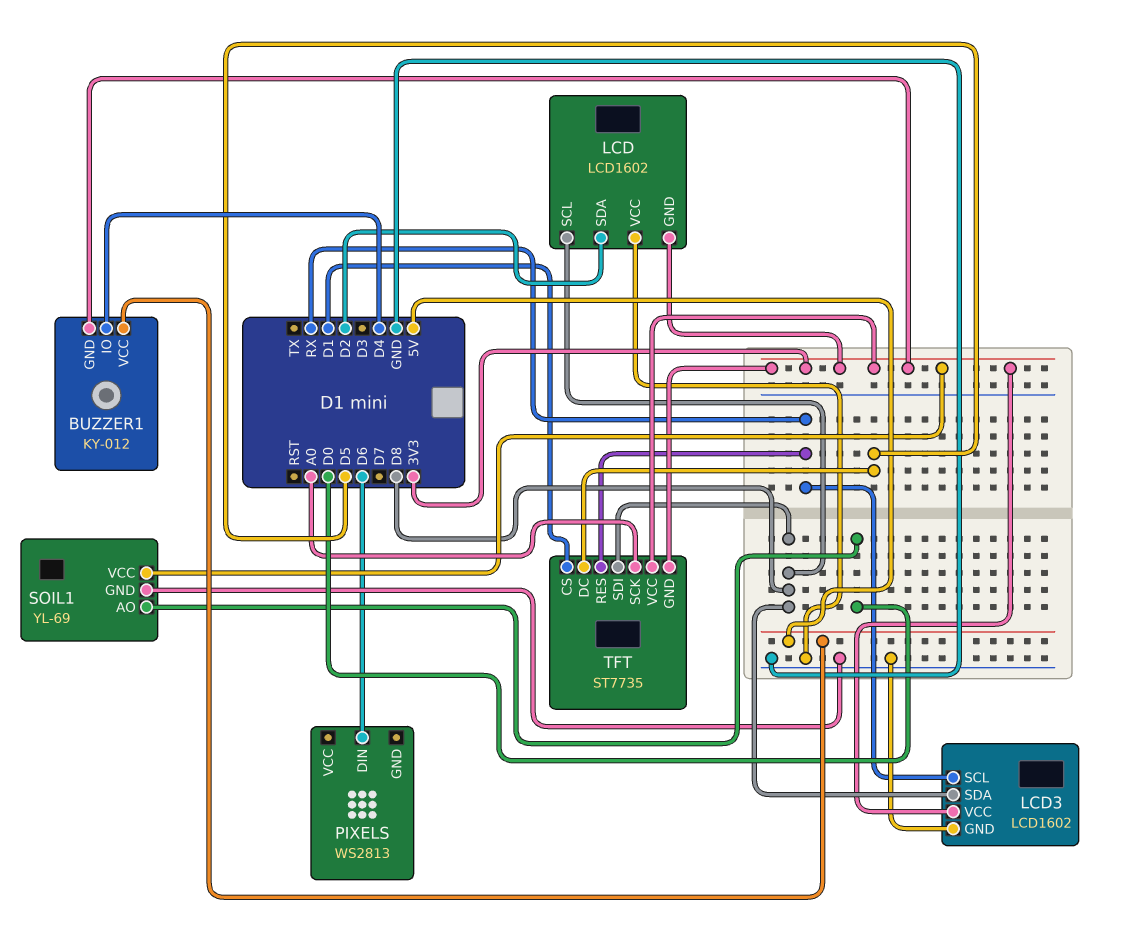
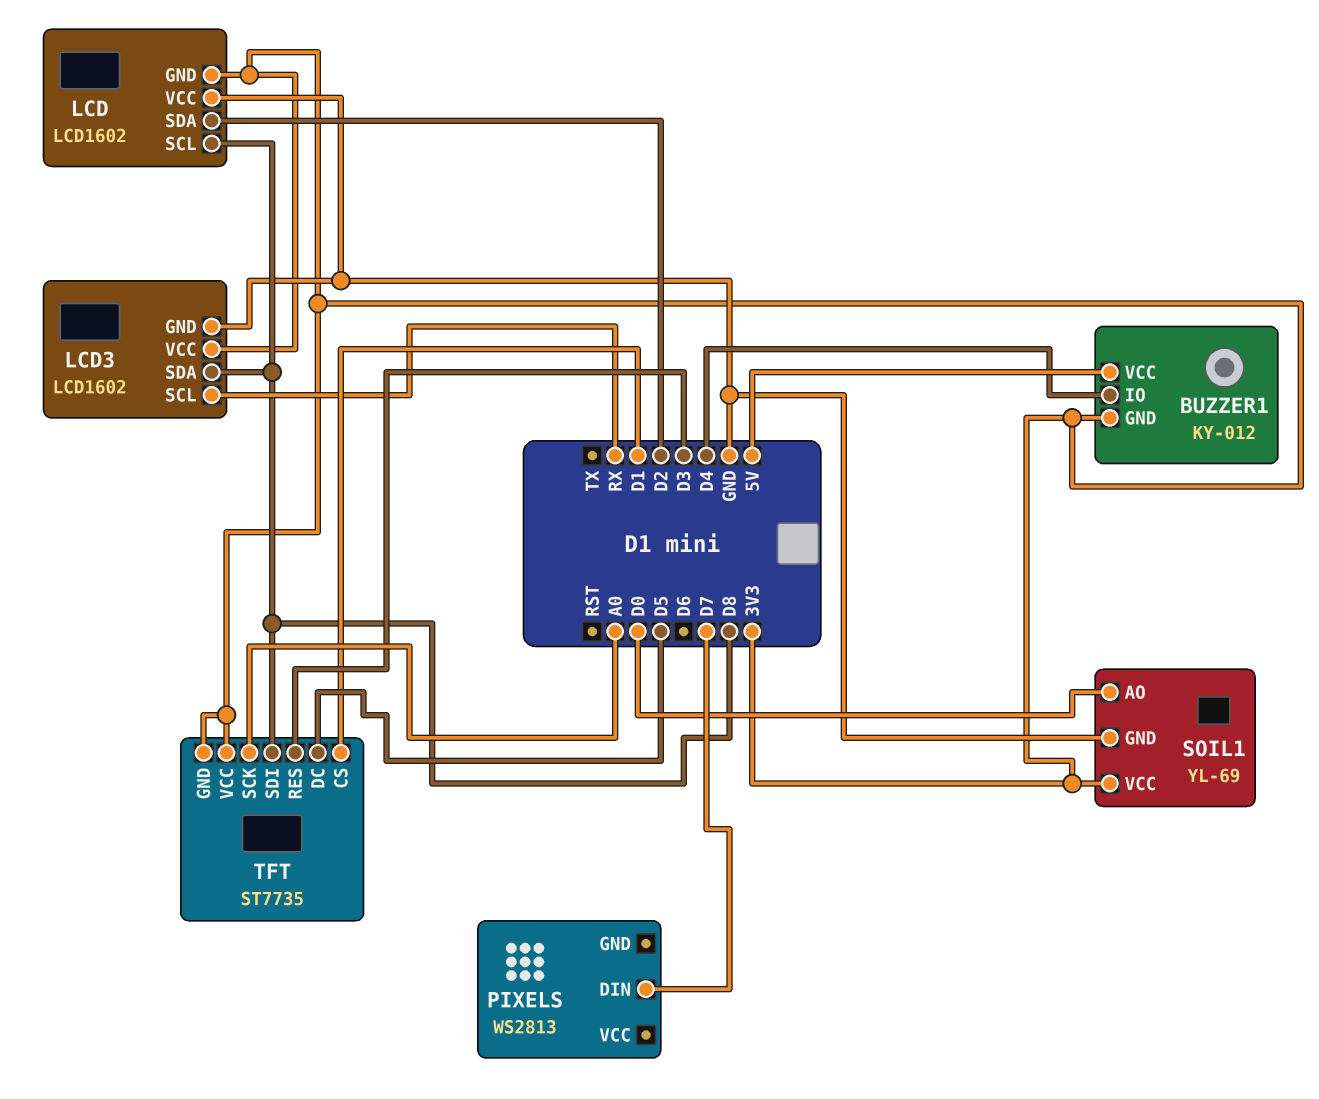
PIXELS pin DIN: D6 -> D7
TFT pin RES: RX -> D3

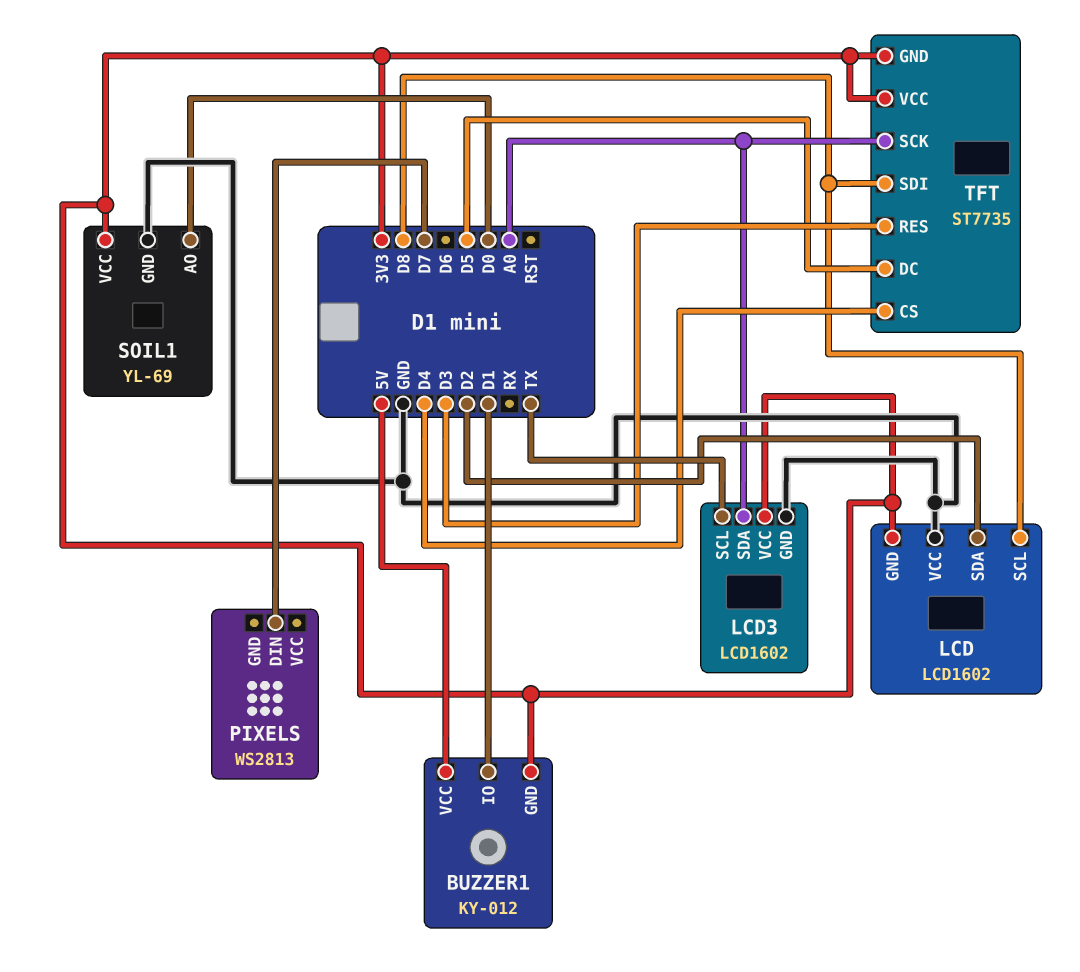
BUZZER1 pin IO: D4 -> D1
LCD3 pin SCL: RX -> TX
LCD3 pin SDA: D8 -> A0
TFT pin CS: D1 -> D4

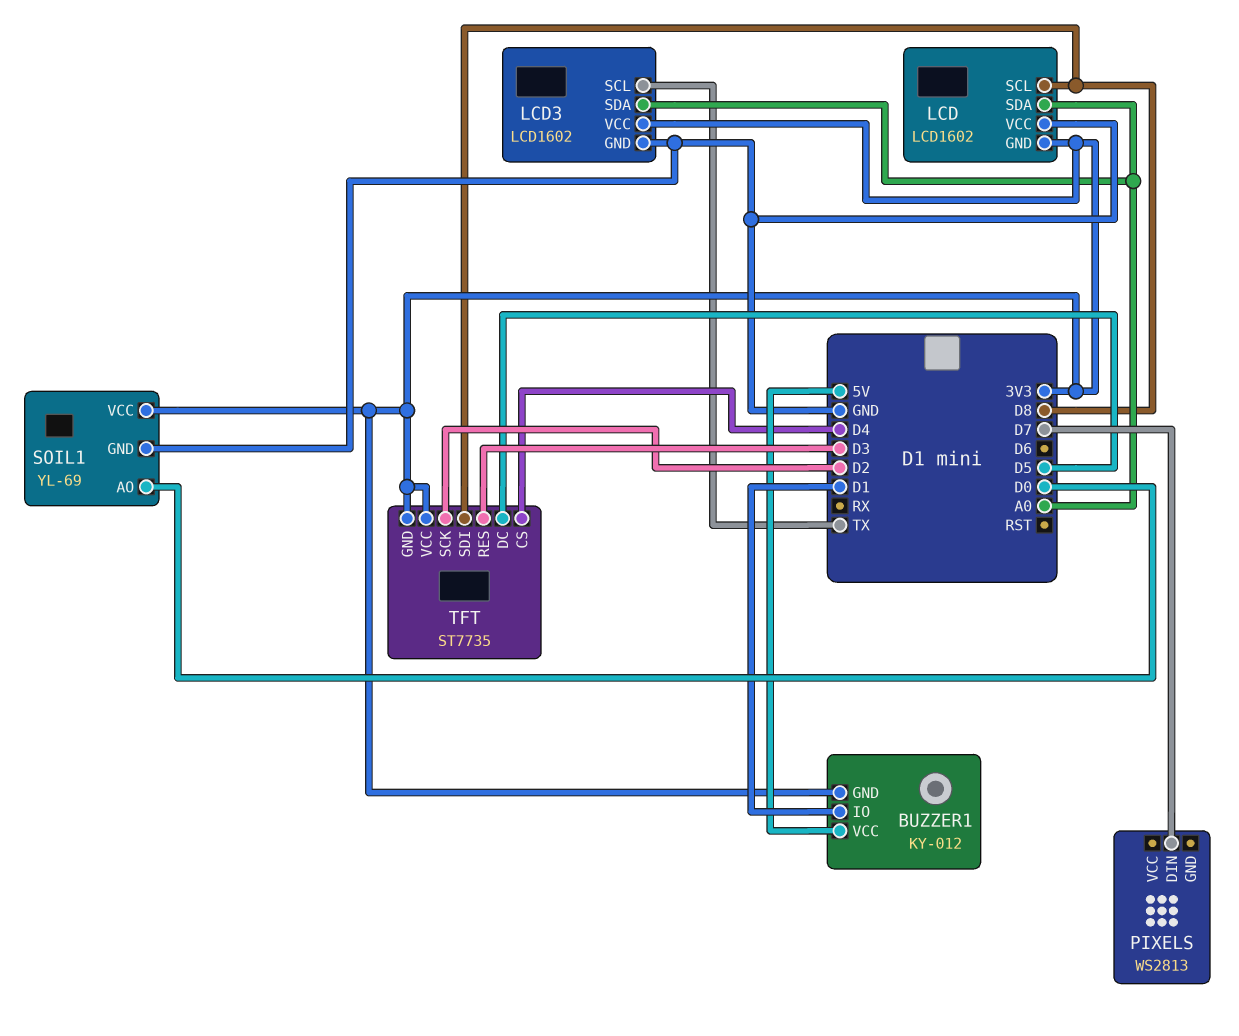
LCD pin SDA: D2 -> A0
TFT pin SCK: A0 -> D2

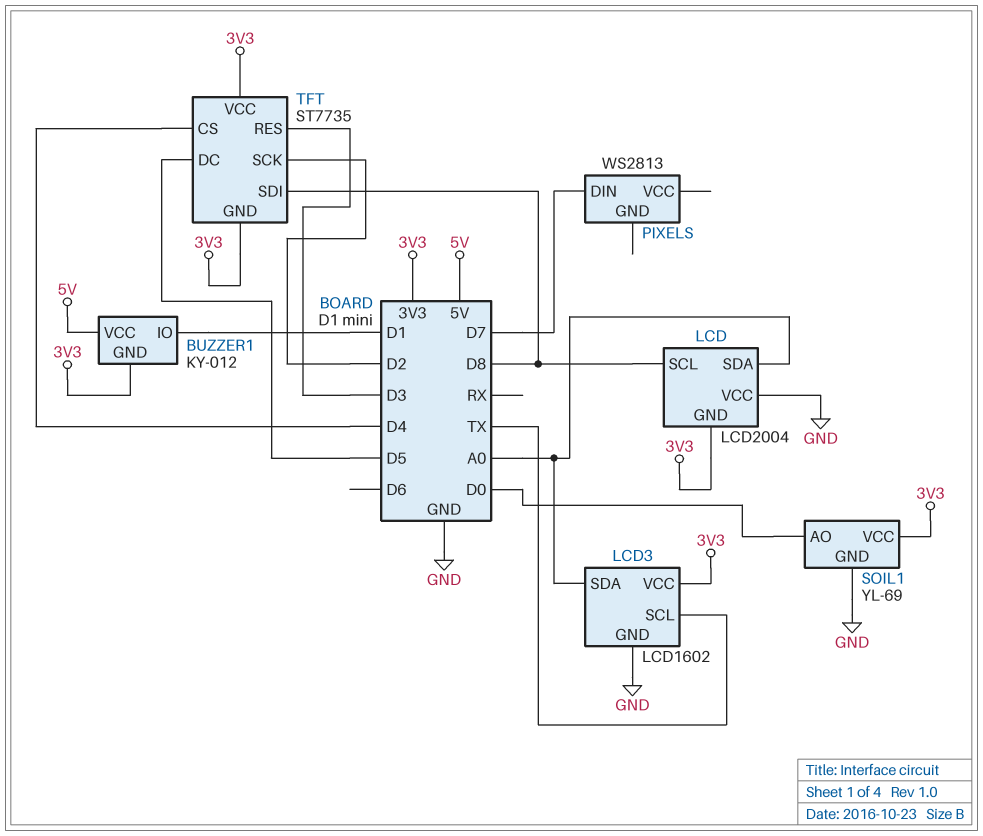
LCD: LCD1602 -> LCD2004

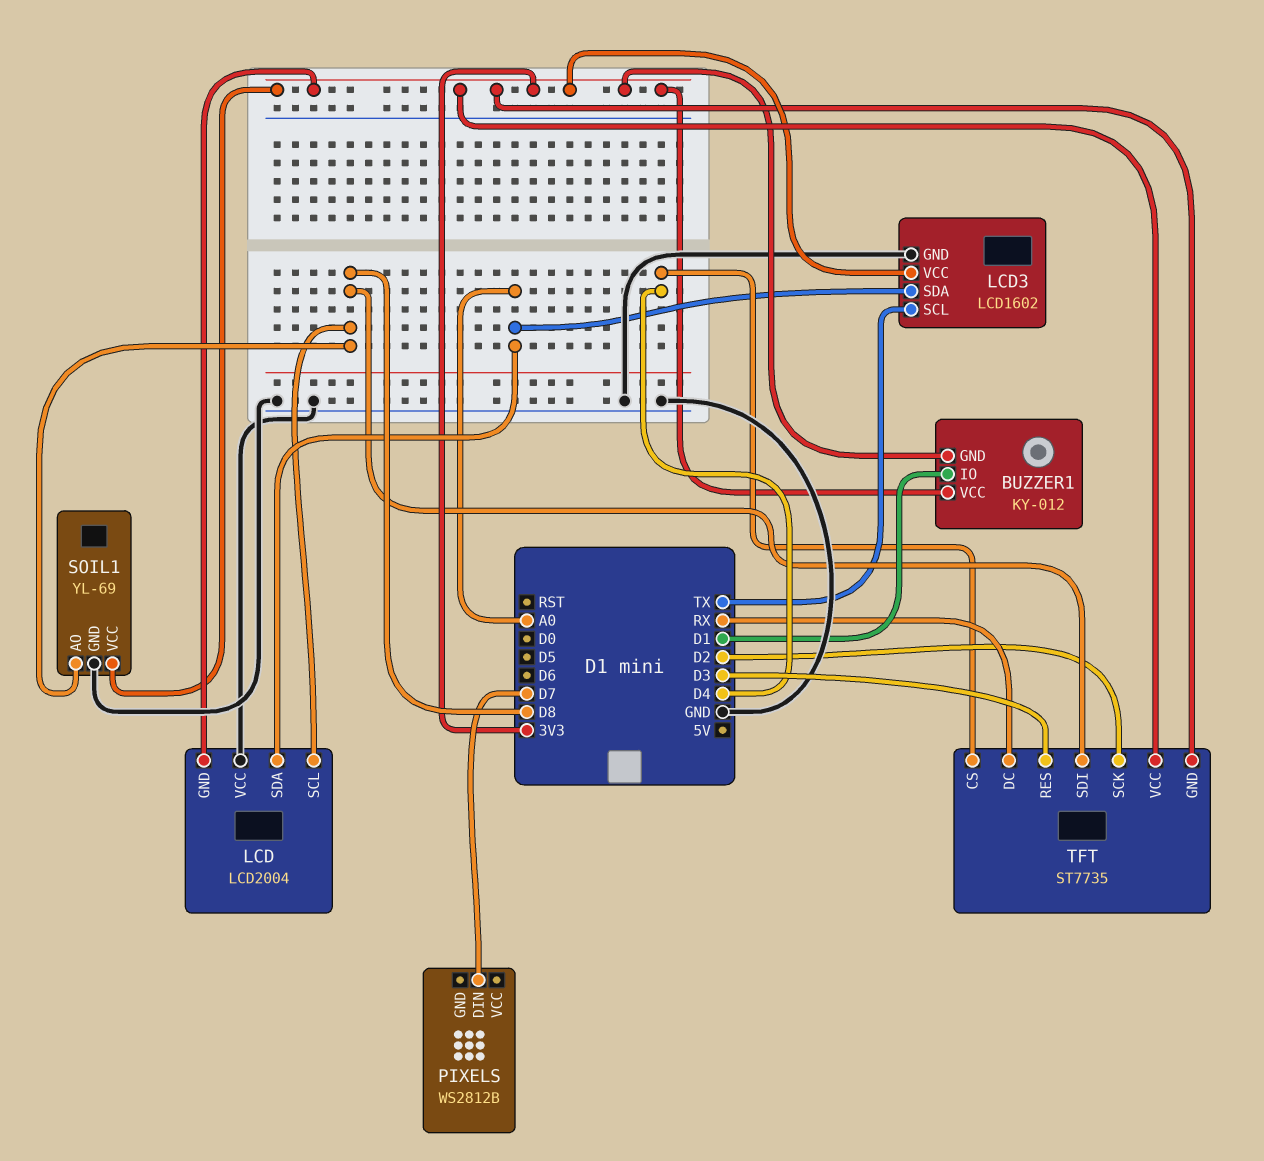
BUZZER1 pin VCC: 5V -> 3V3
PIXELS: WS2813 -> WS2812B
SOIL1 pin AO: D0 -> D8
TFT pin DC: D5 -> RX

